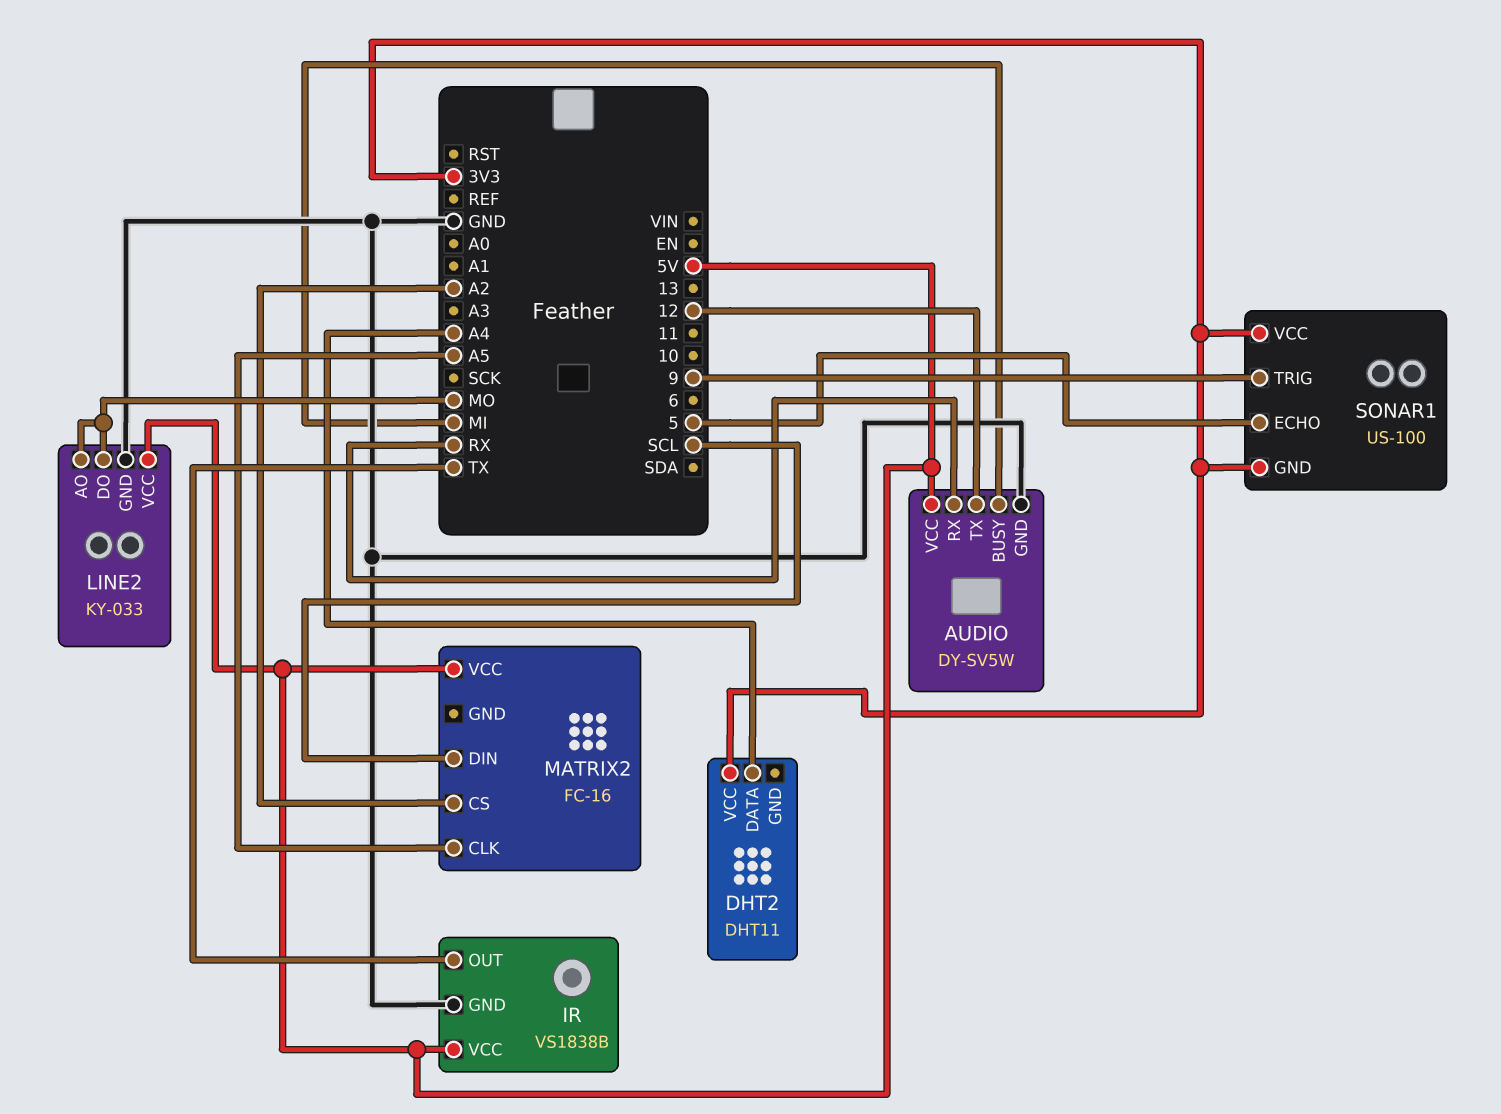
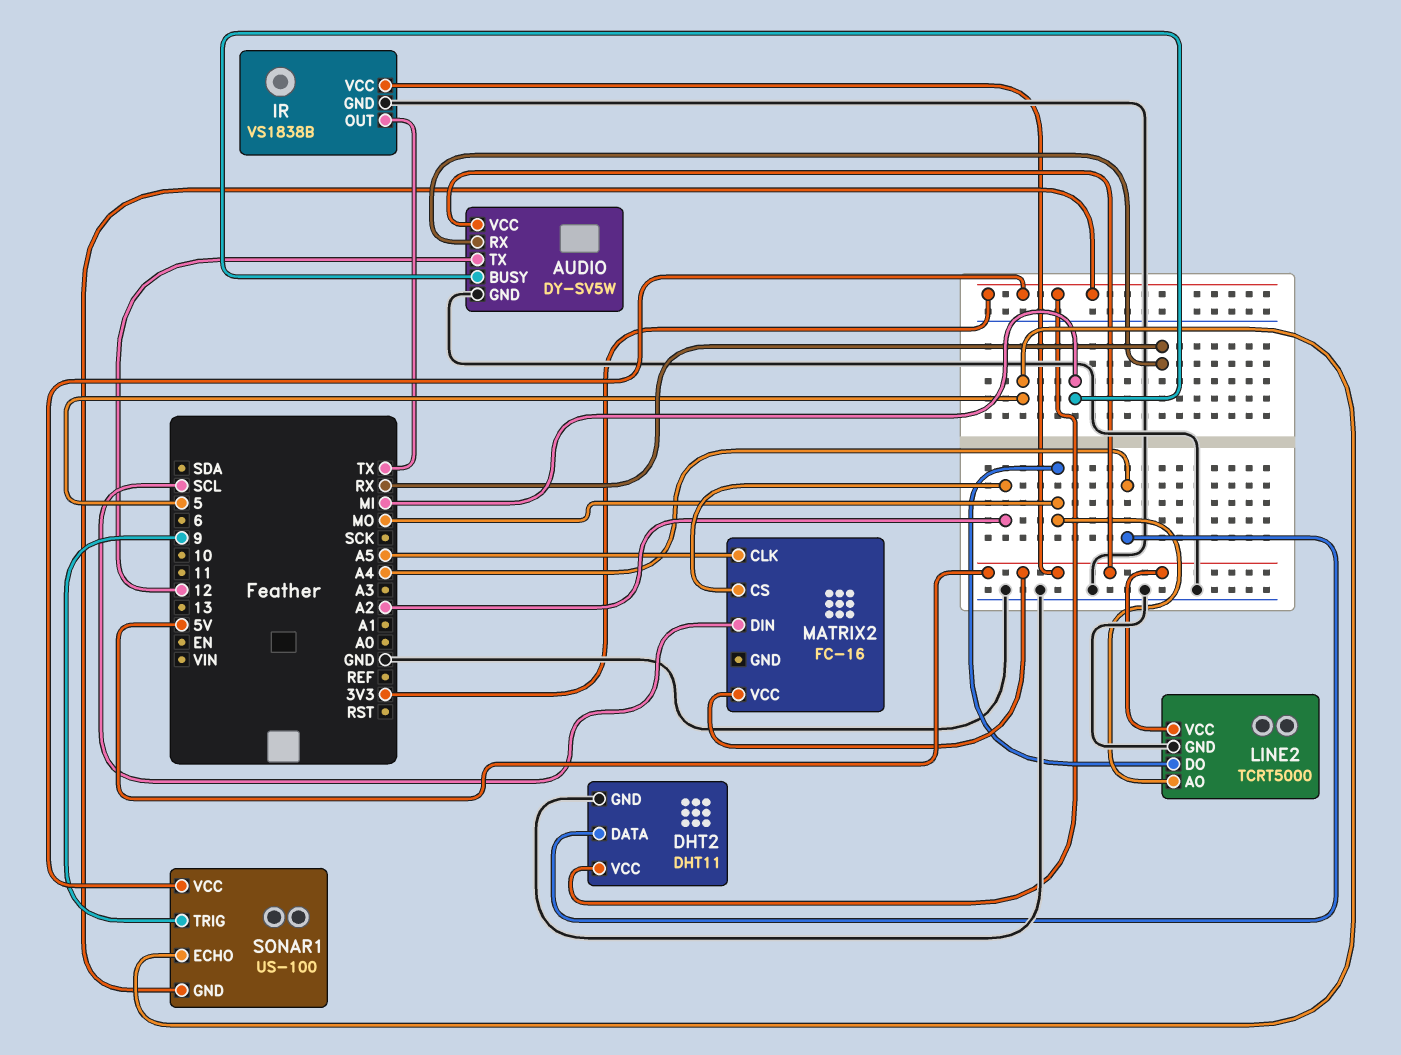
DHT2 pin GND: none -> GND
LINE2: KY-033 -> TCRT5000

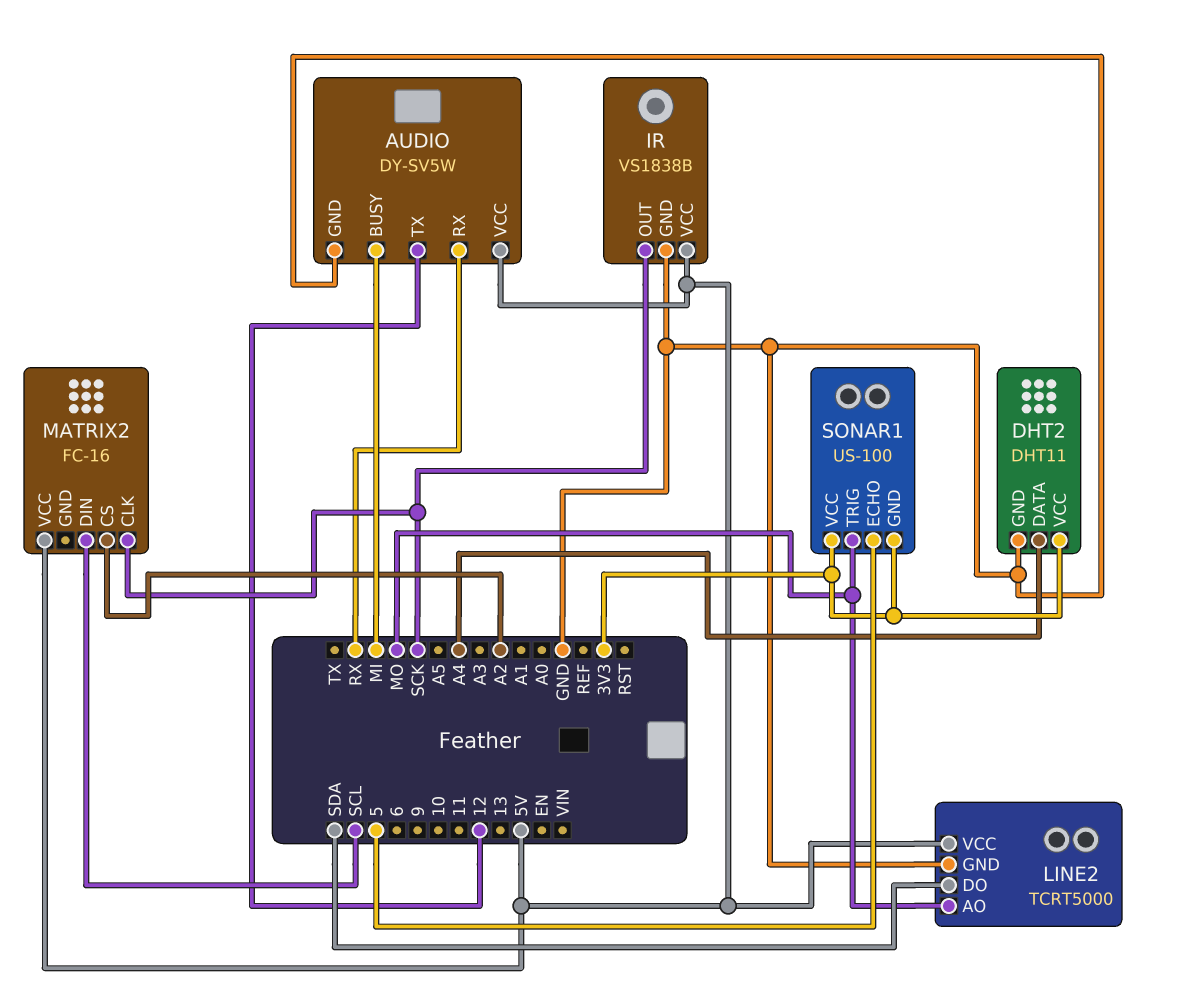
IR pin OUT: TX -> SCK
LINE2 pin DO: MO -> SDA
MATRIX2 pin CLK: A5 -> SCK
SONAR1 pin TRIG: 9 -> MO

